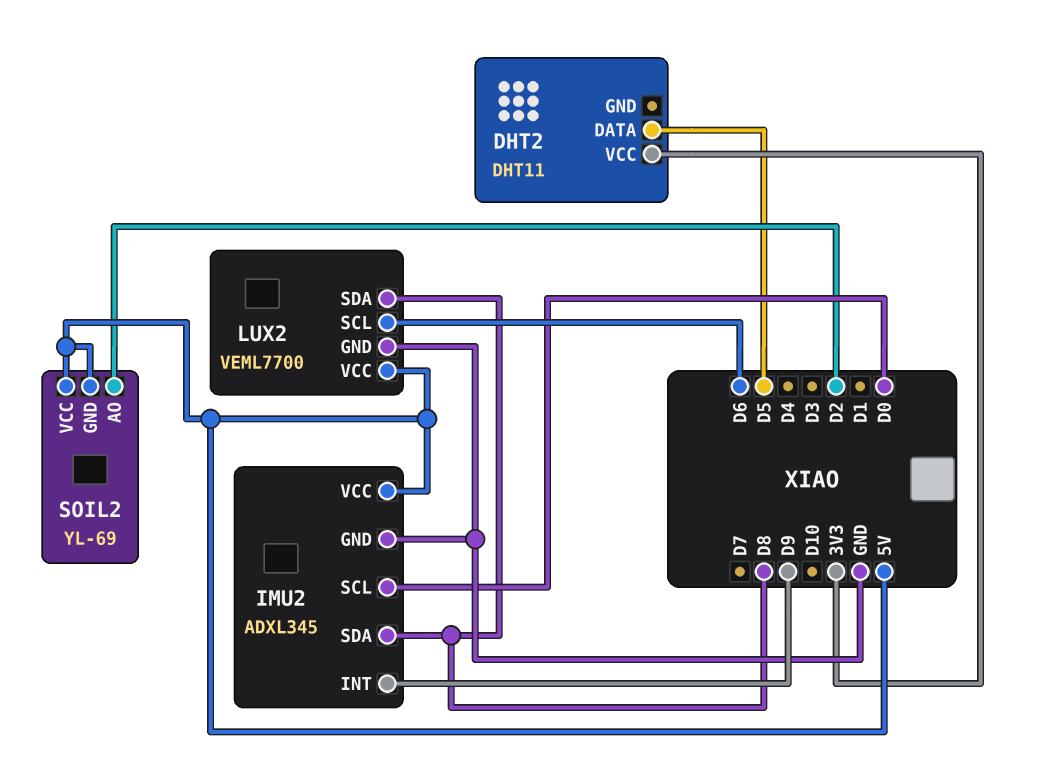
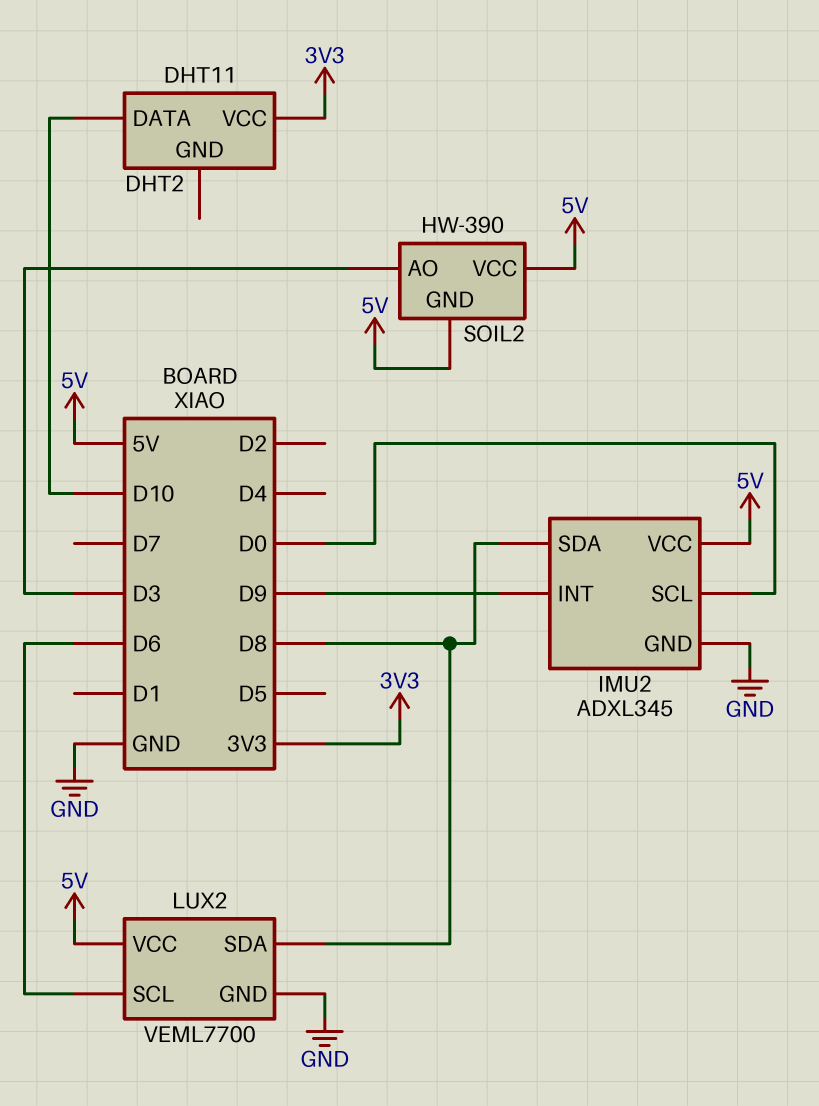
DHT2 pin DATA: D5 -> D10
SOIL2: YL-69 -> HW-390
SOIL2 pin AO: D2 -> D3

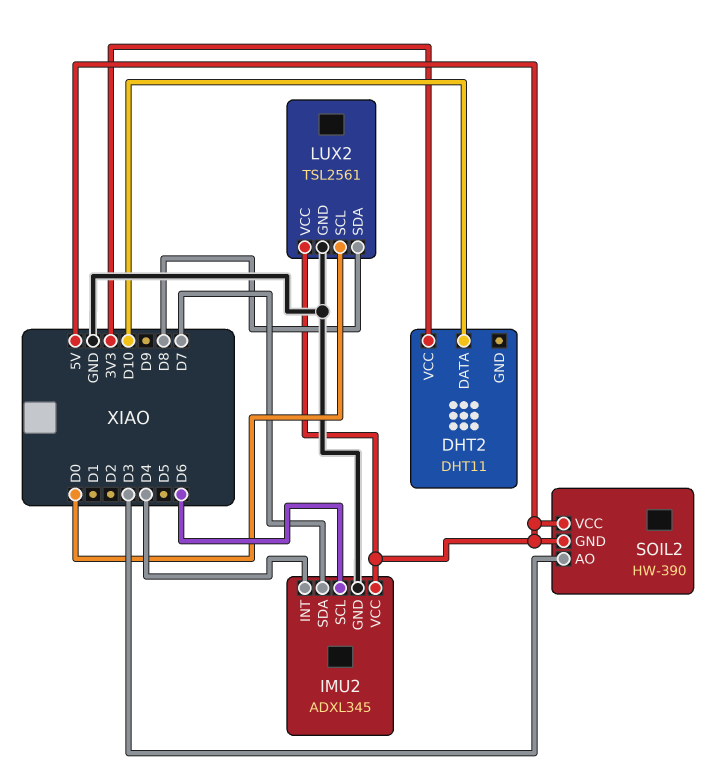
IMU2 pin INT: D9 -> D4
IMU2 pin SCL: D0 -> D6
IMU2 pin SDA: D8 -> D7
LUX2: VEML7700 -> TSL2561
LUX2 pin SCL: D6 -> D0

